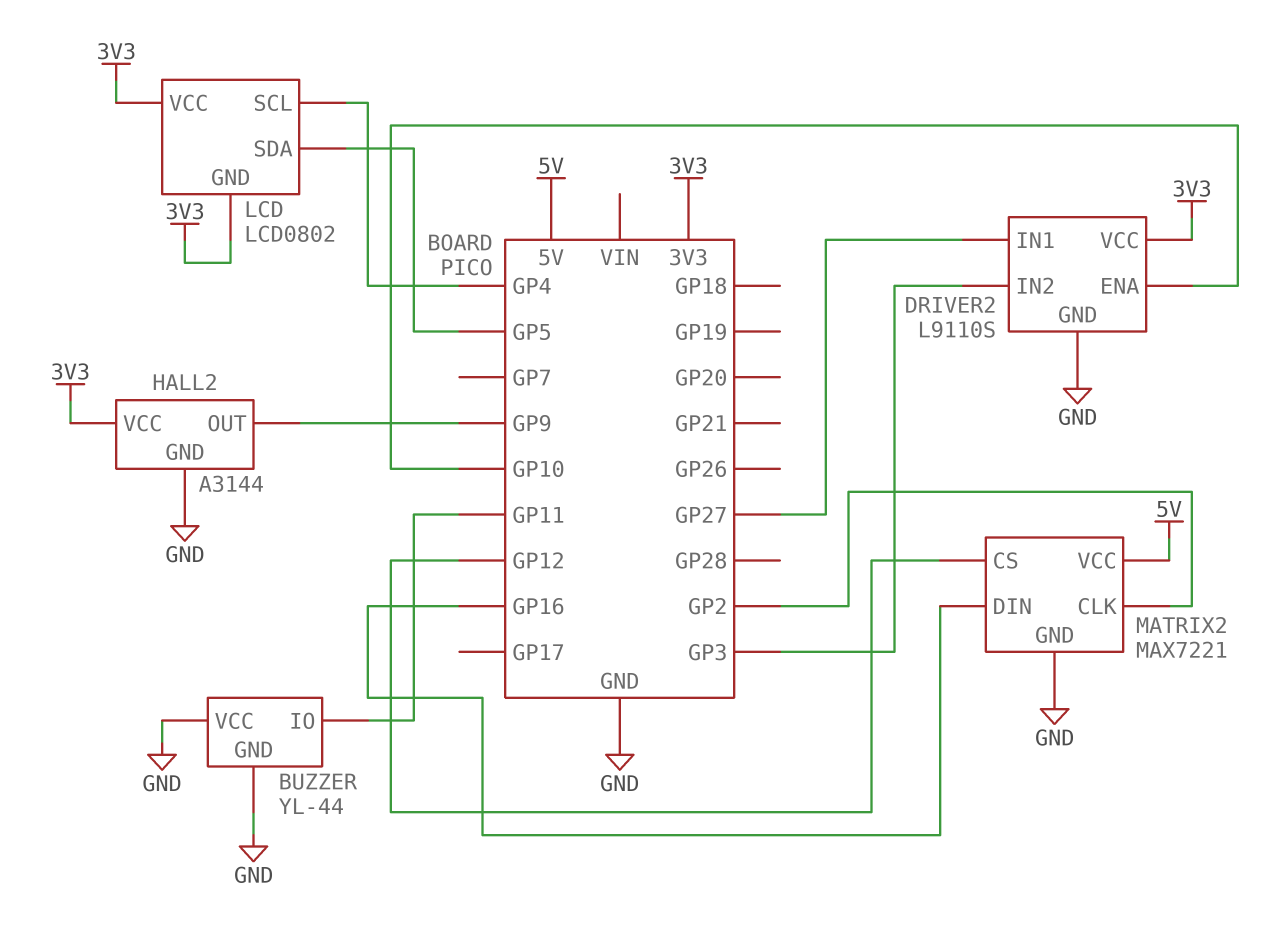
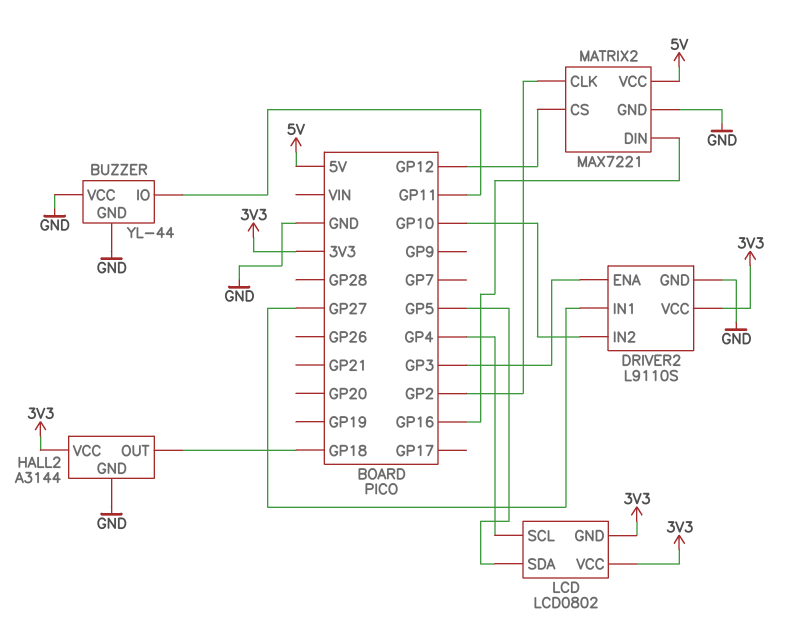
DRIVER2 pin ENA: GP10 -> GP3
DRIVER2 pin IN2: GP3 -> GP10
HALL2 pin OUT: GP9 -> GP18

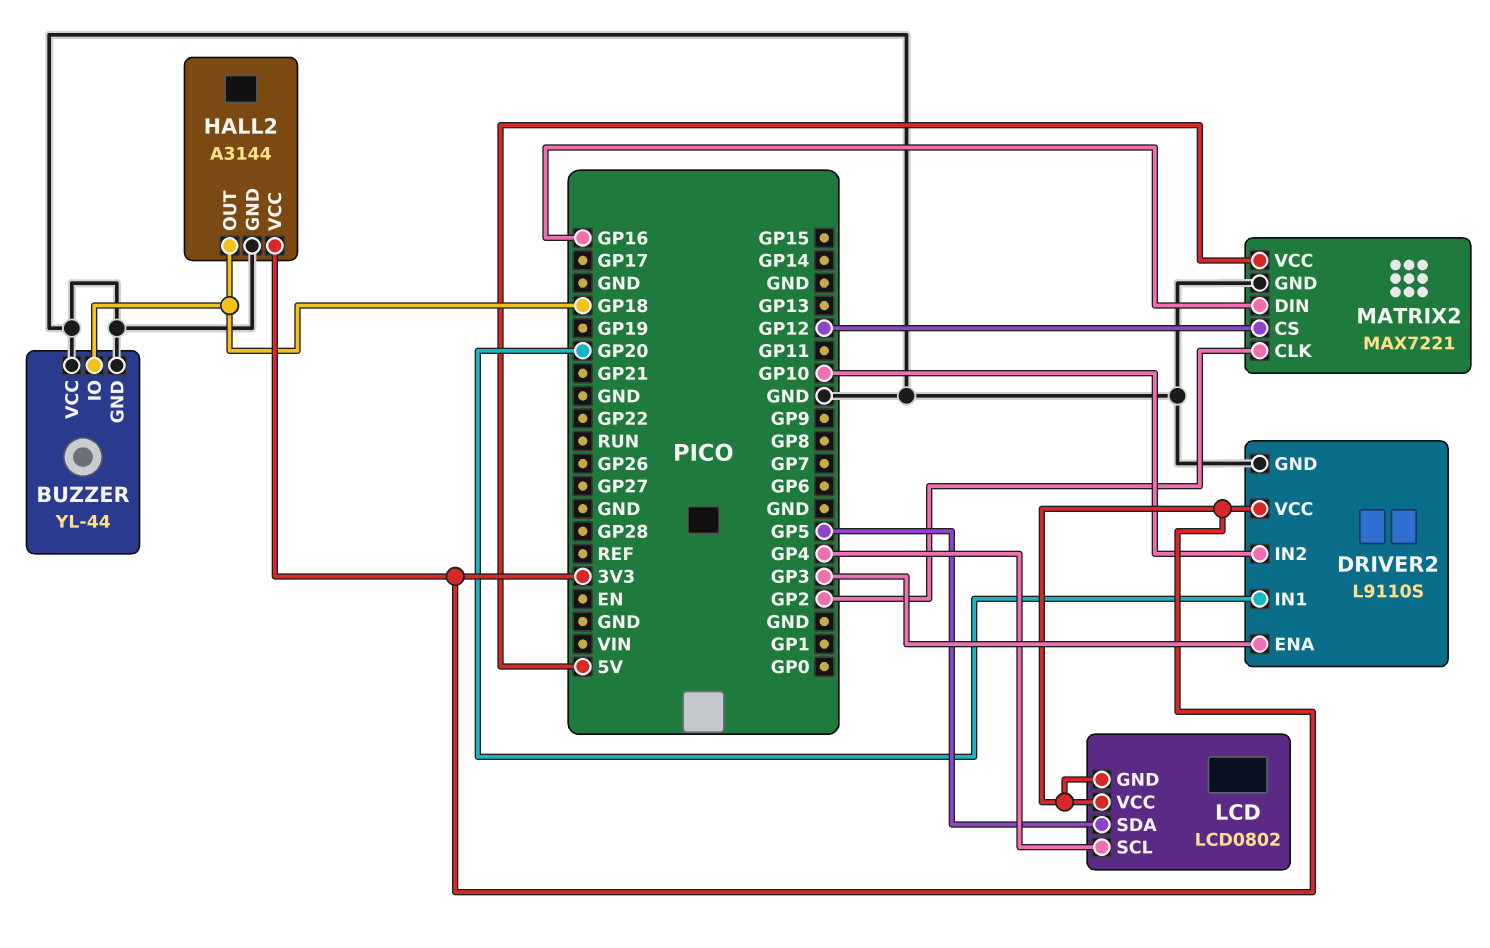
BUZZER pin IO: GP11 -> GP18
DRIVER2 pin IN1: GP27 -> GP20

